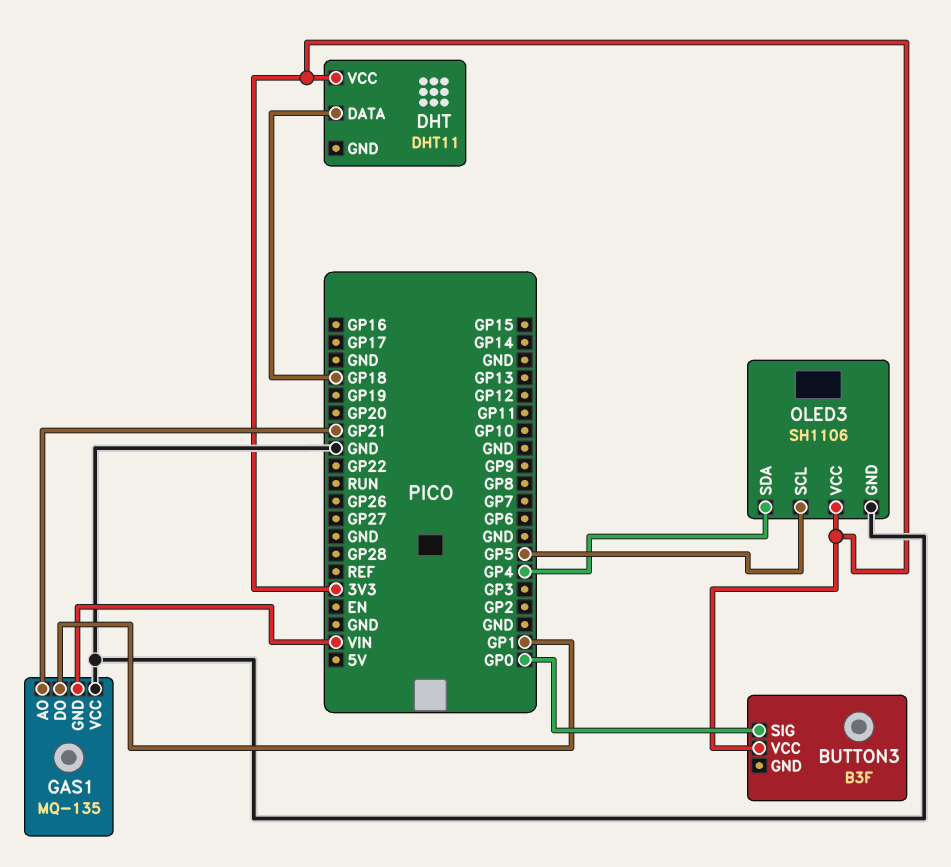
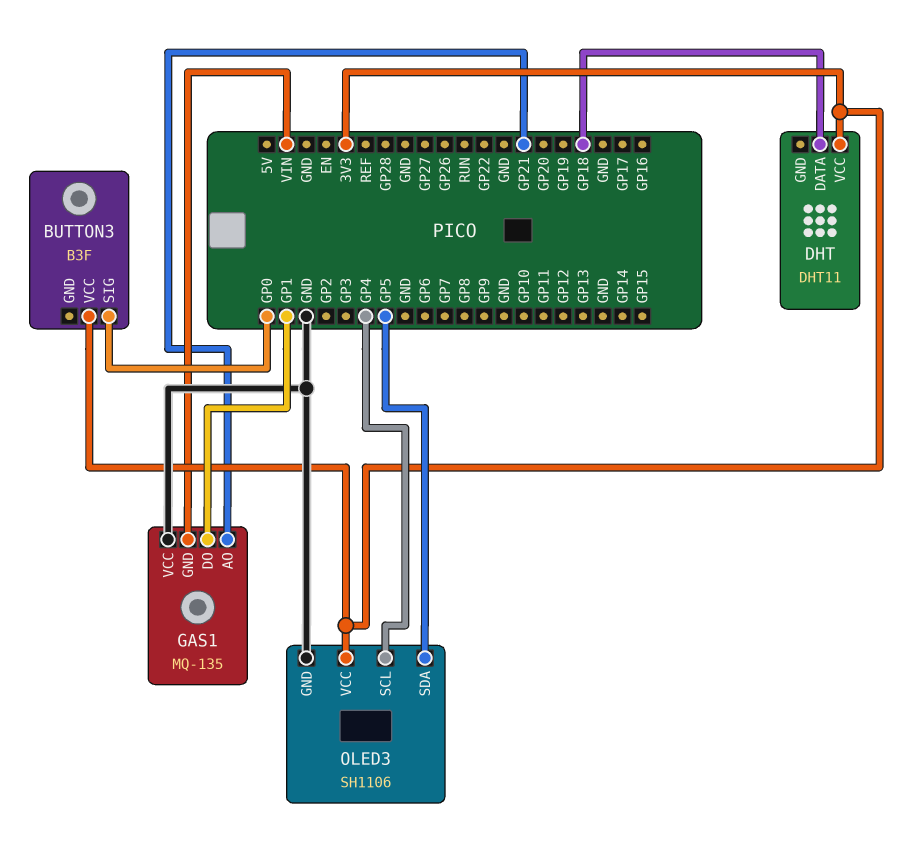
OLED3 pin SCL: GP5 -> GP4
OLED3 pin SDA: GP4 -> GP5

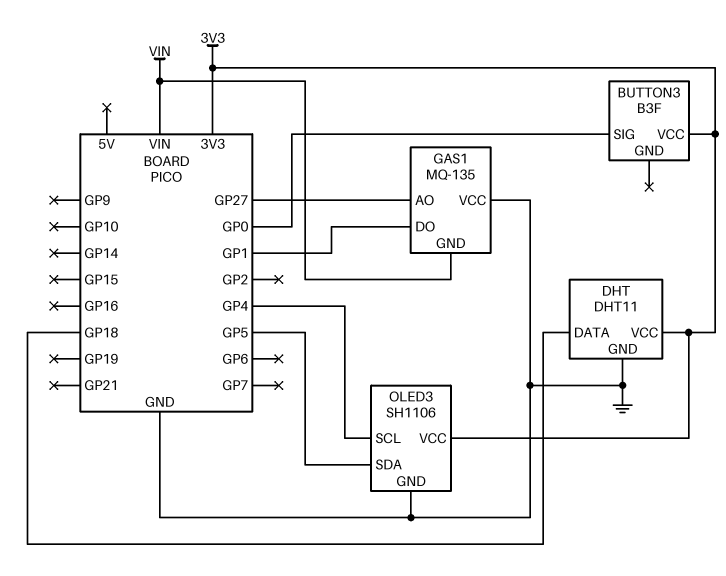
DHT pin GND: none -> GND
GAS1 pin AO: GP21 -> GP27

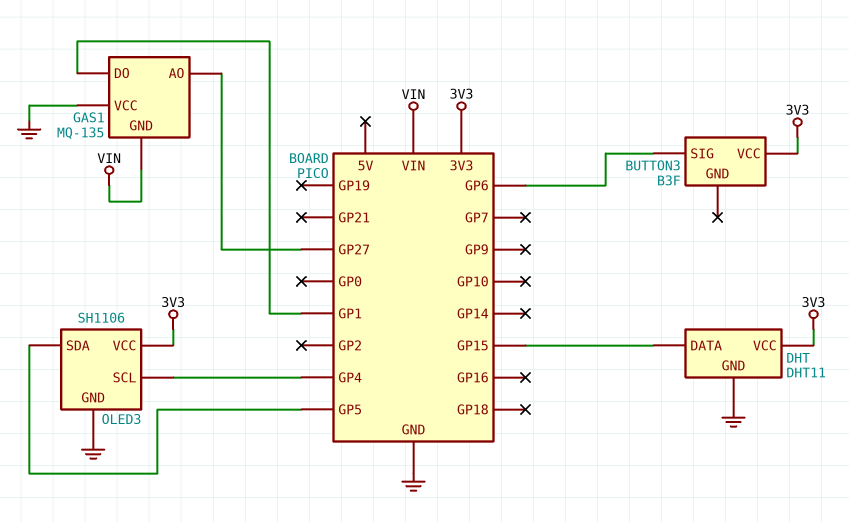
BUTTON3 pin SIG: GP0 -> GP6
DHT pin DATA: GP18 -> GP15

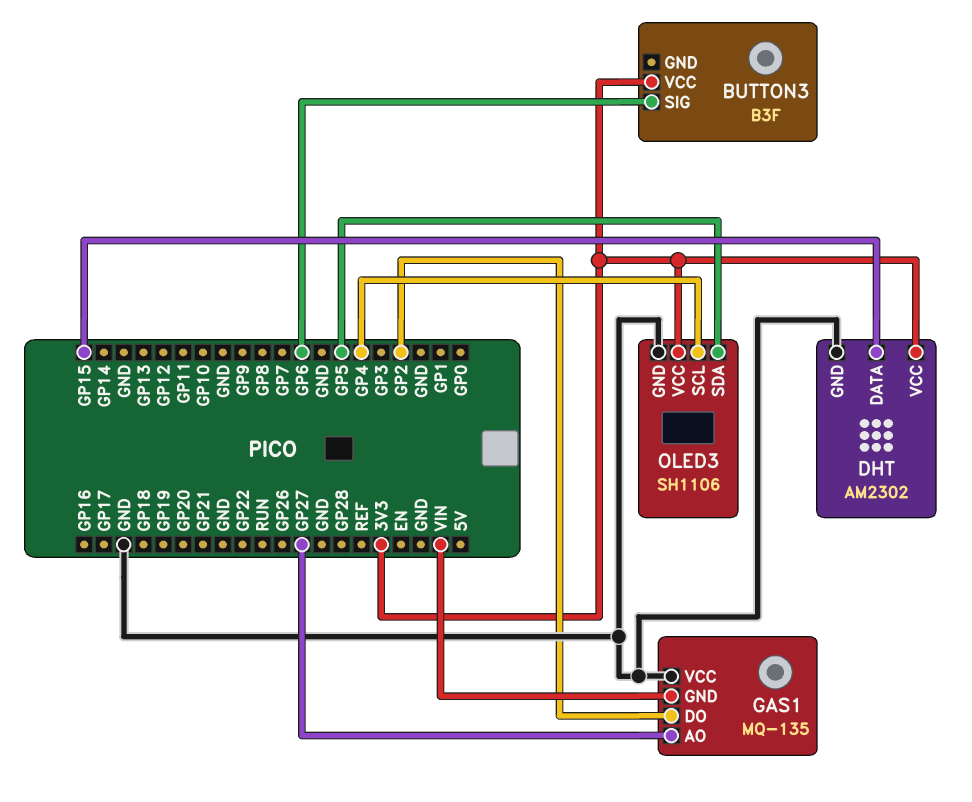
DHT: DHT11 -> AM2302
GAS1 pin DO: GP1 -> GP2

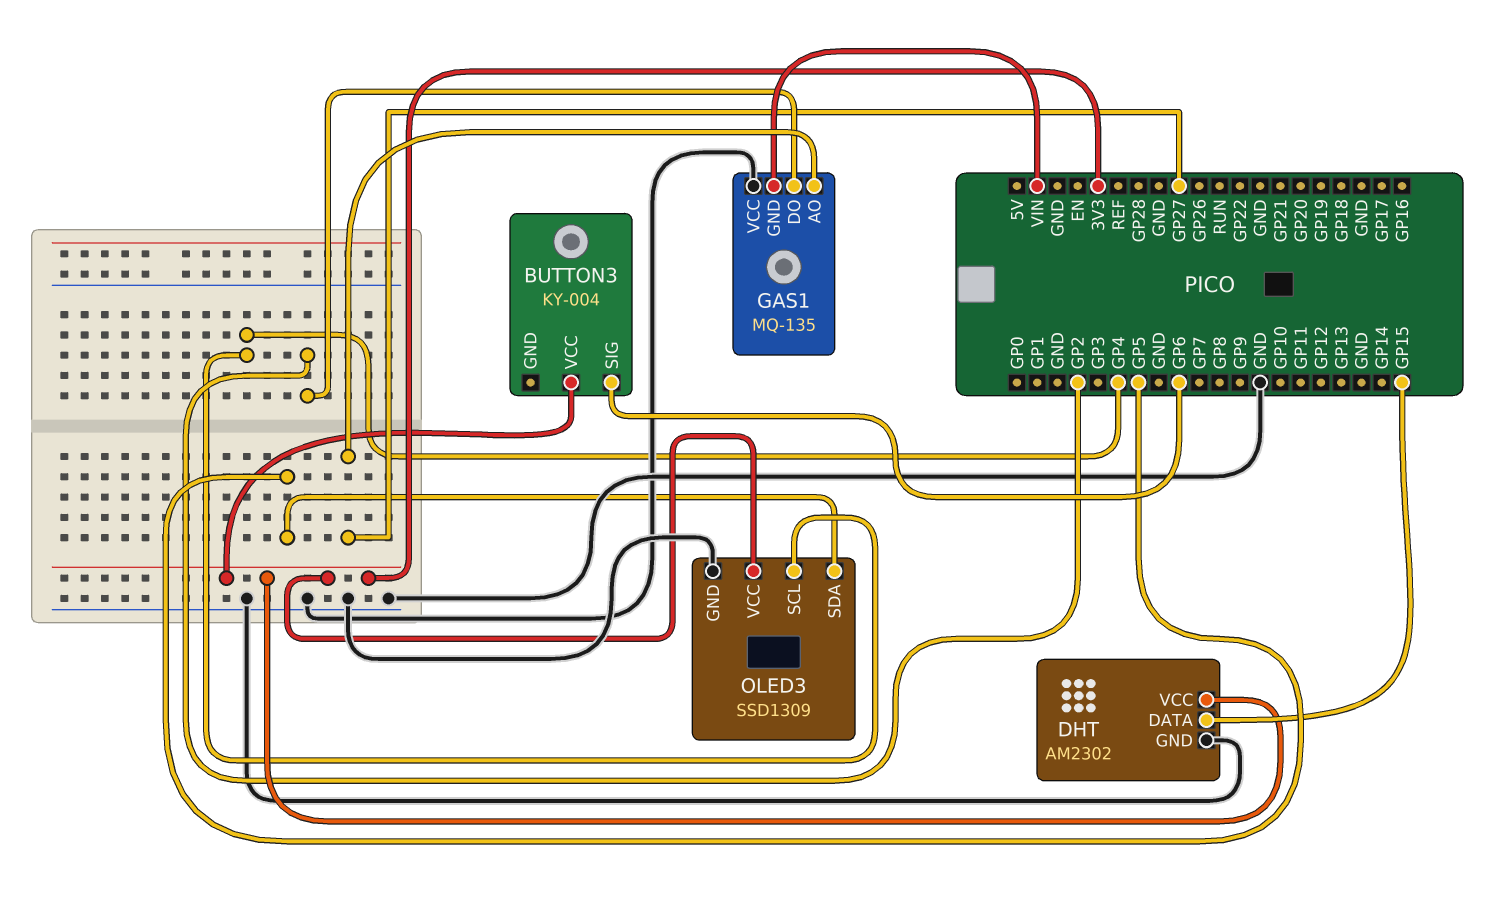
BUTTON3: B3F -> KY-004
OLED3: SH1106 -> SSD1309

